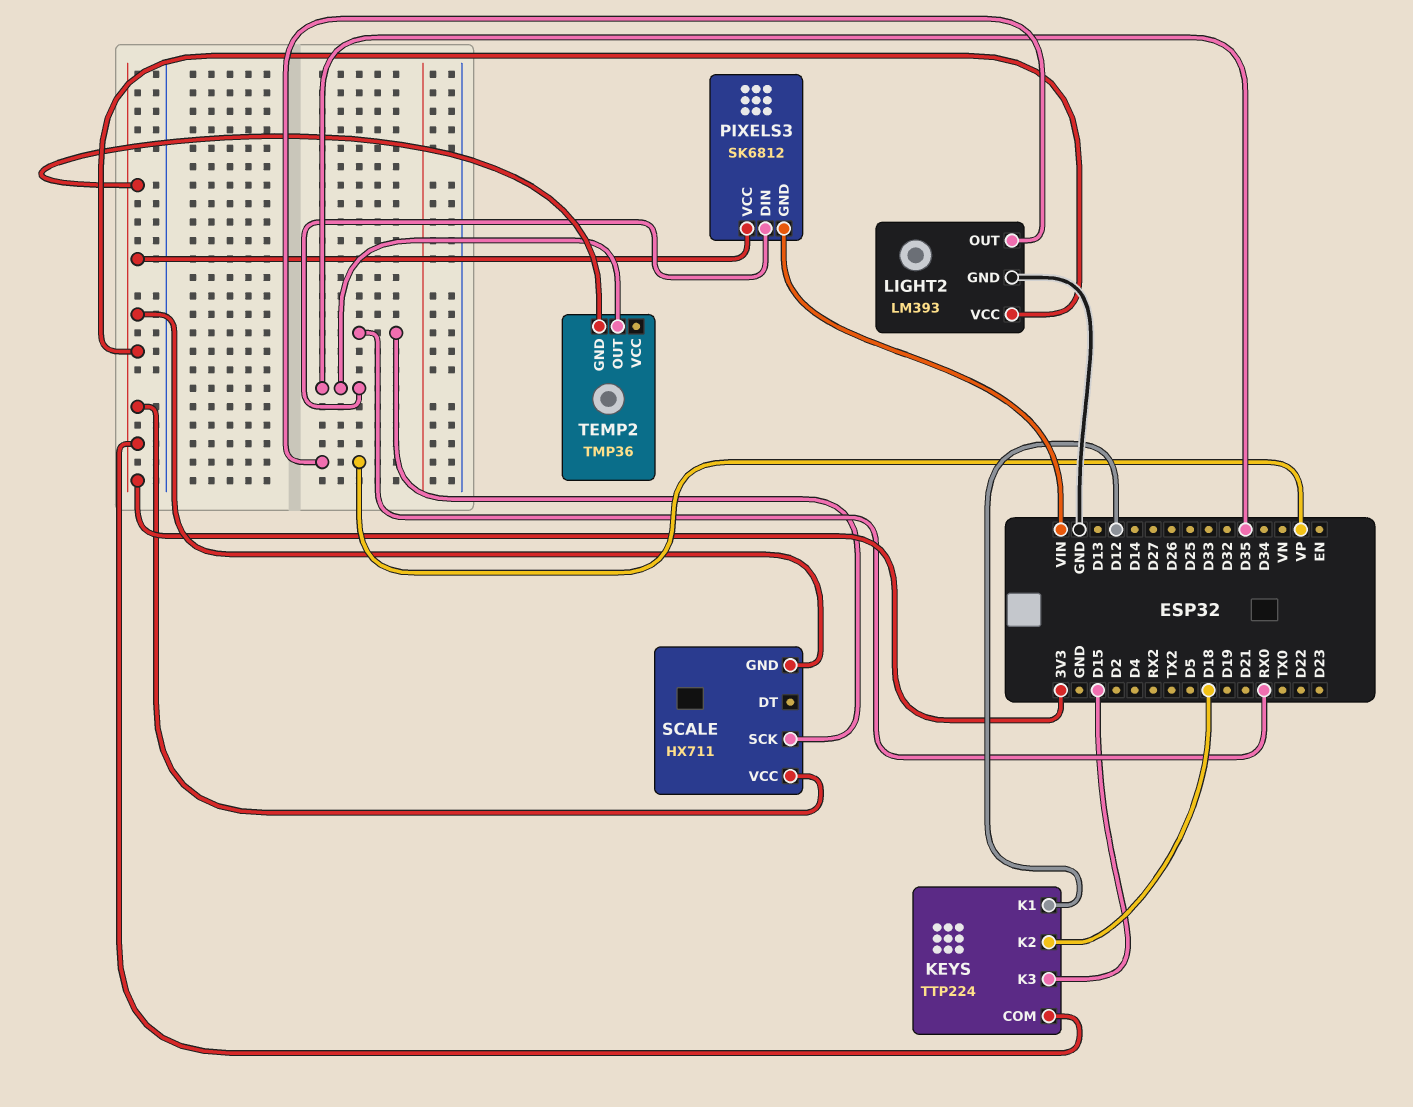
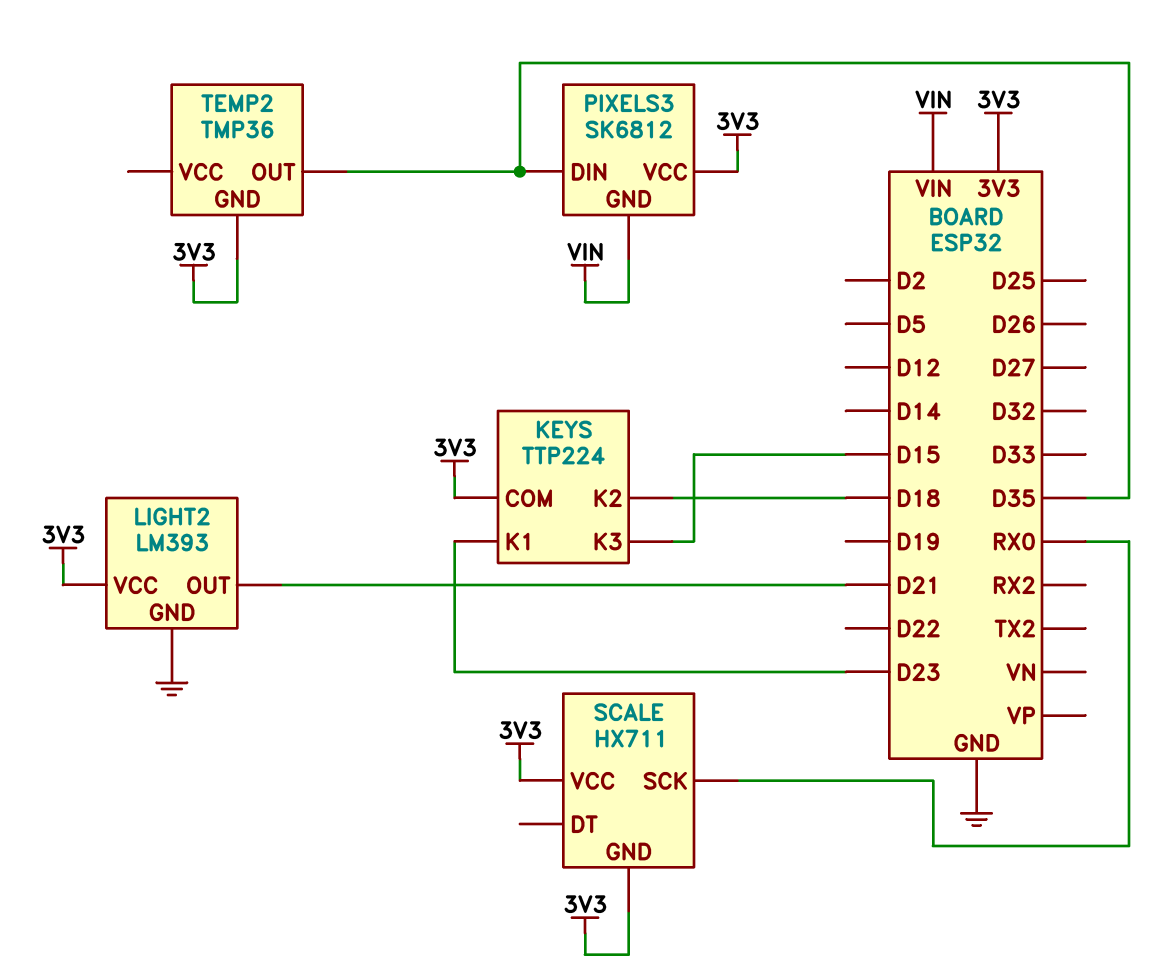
KEYS pin K1: D12 -> D23
LIGHT2 pin OUT: VP -> D21

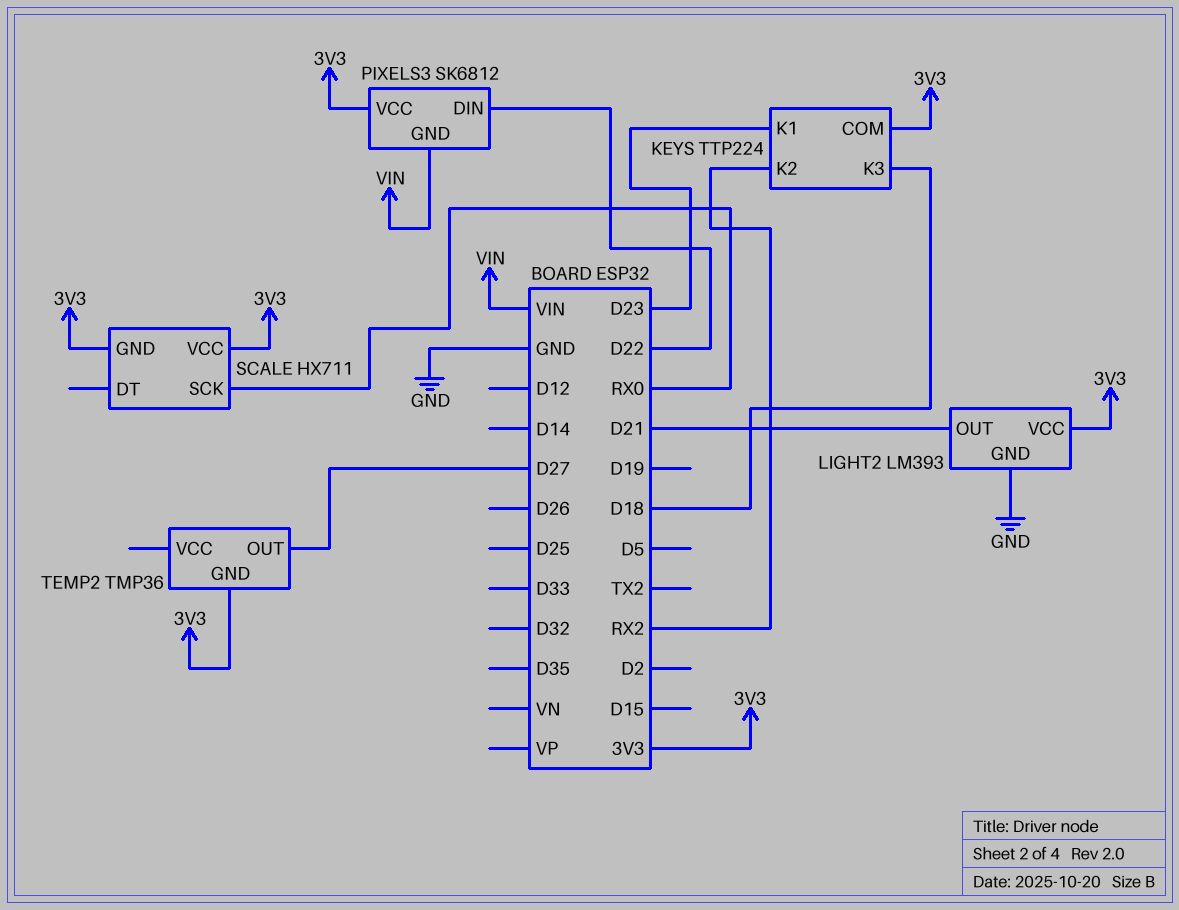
KEYS pin K2: D18 -> RX2
KEYS pin K3: D15 -> D18
PIXELS3 pin DIN: D35 -> D22
TEMP2 pin OUT: D35 -> D27

